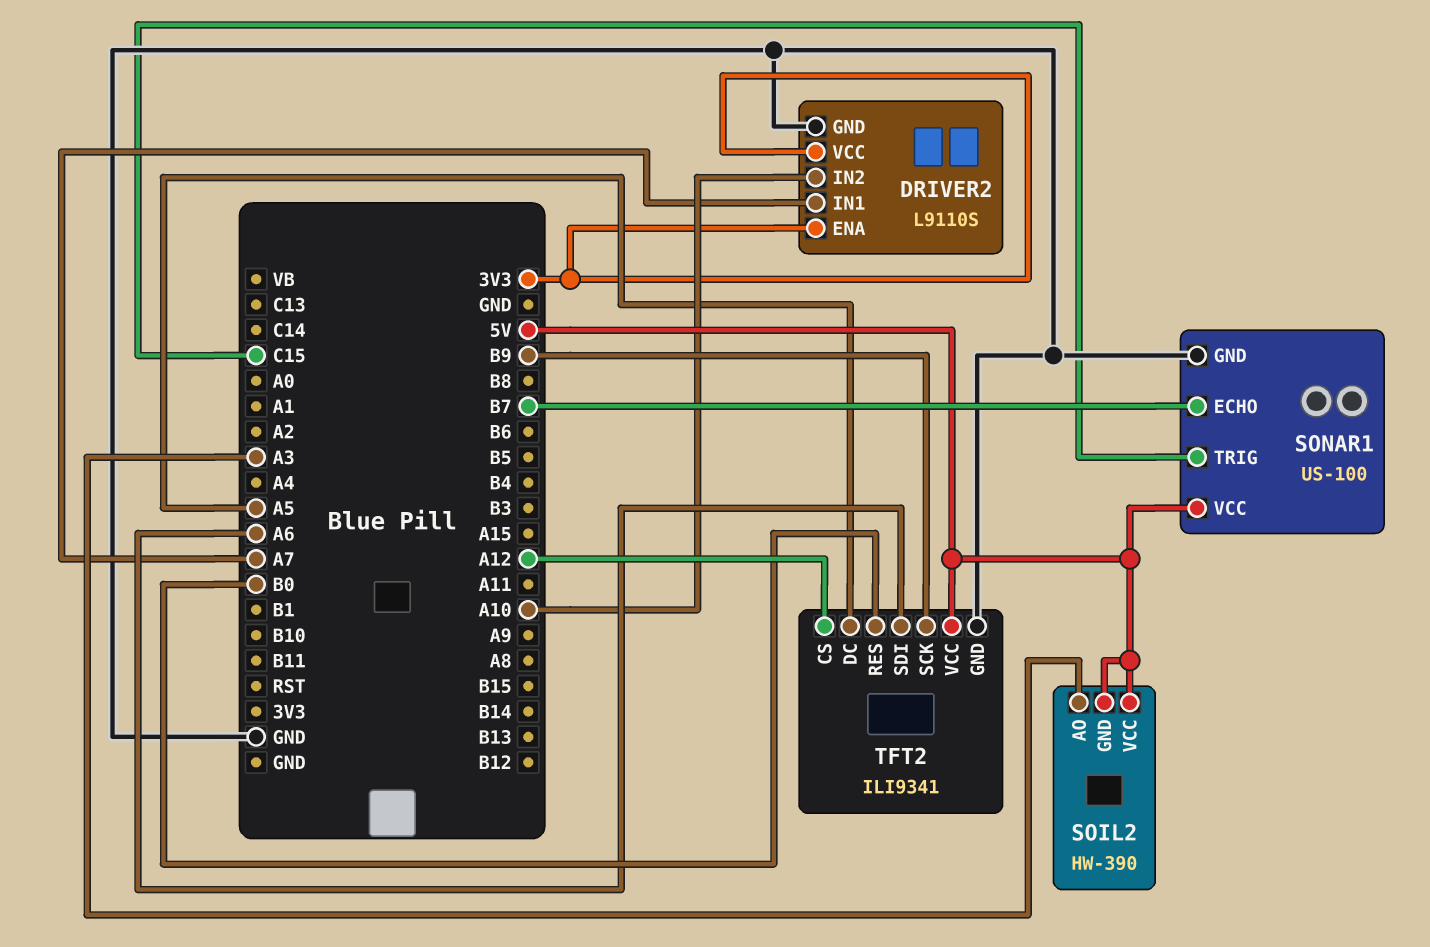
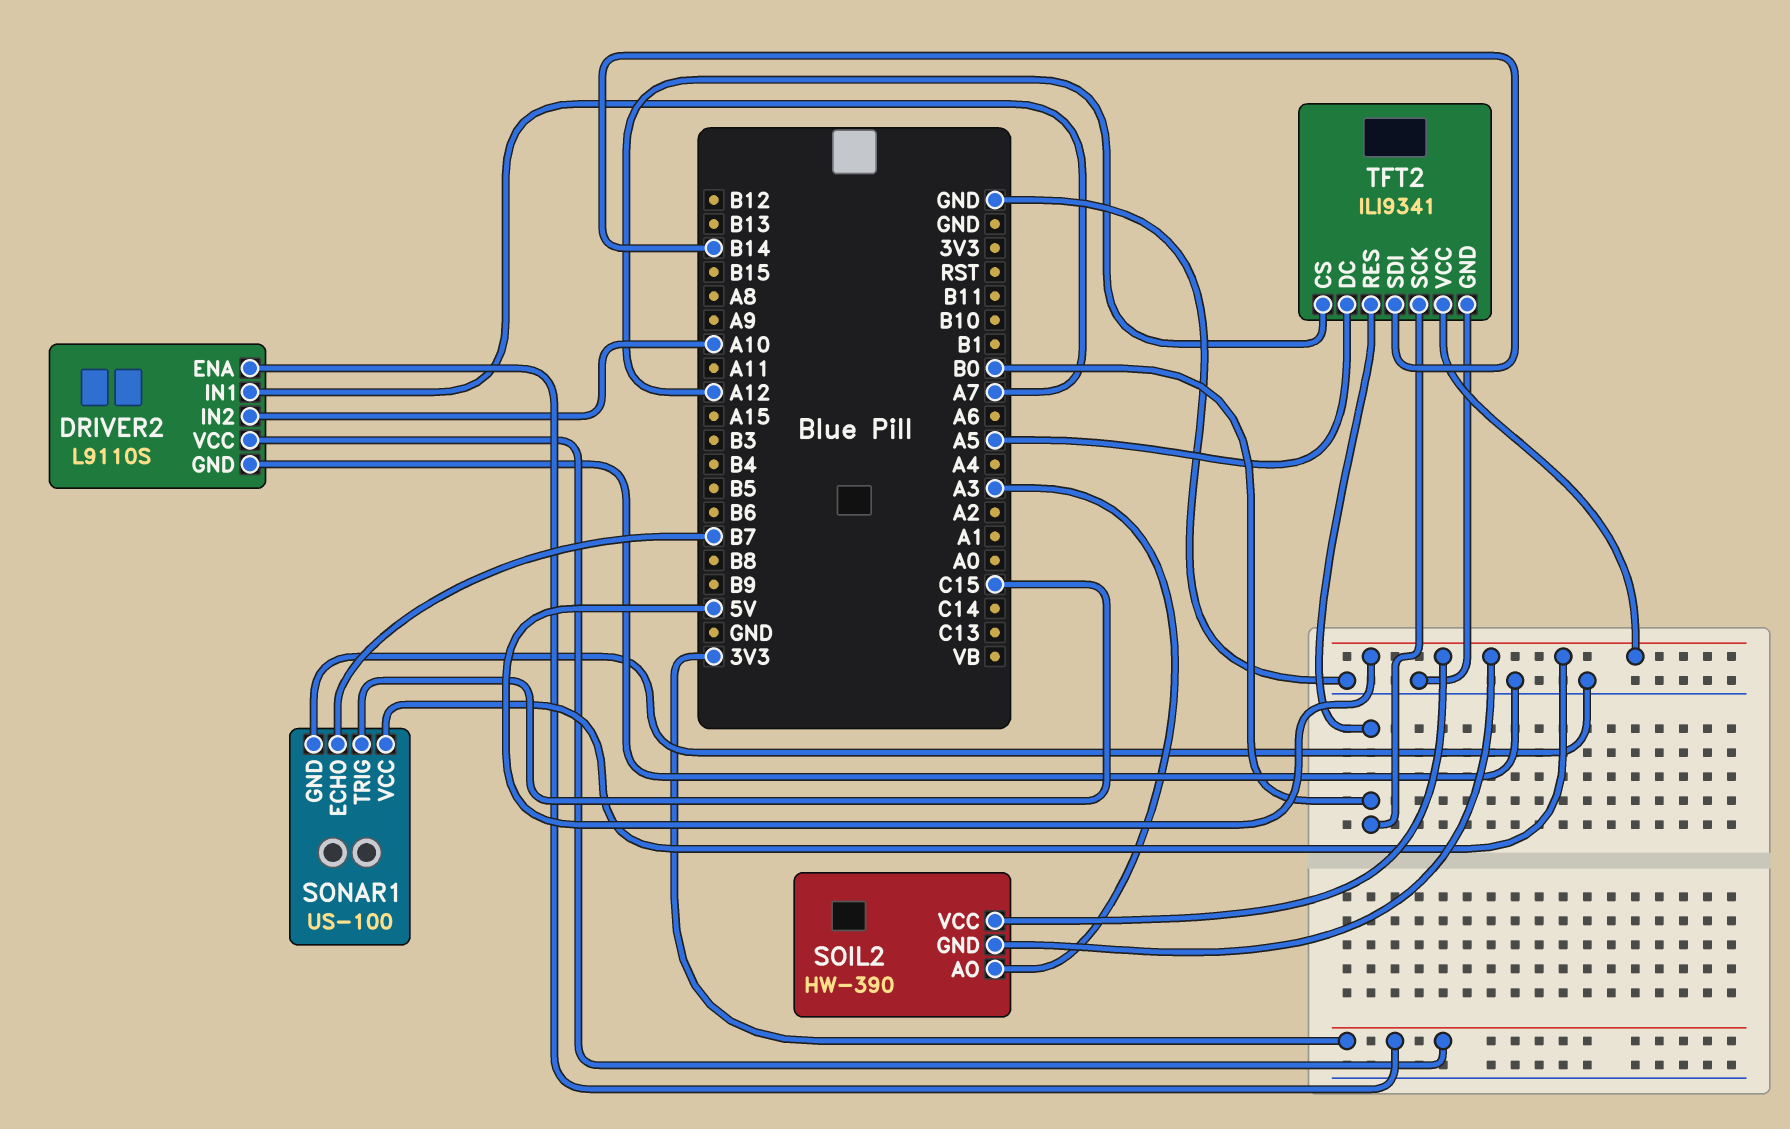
TFT2 pin SCK: B9 -> B0
TFT2 pin SDI: A6 -> B14

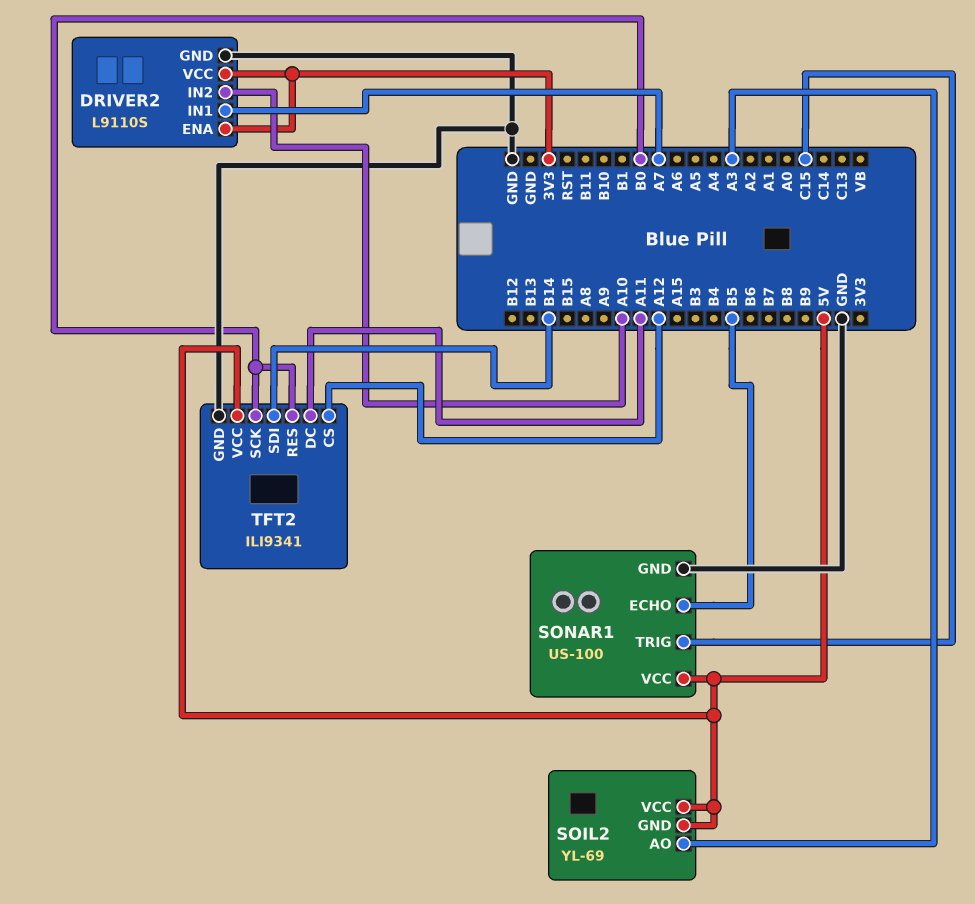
SOIL2: HW-390 -> YL-69
SONAR1 pin ECHO: B7 -> B5
TFT2 pin DC: A5 -> A11

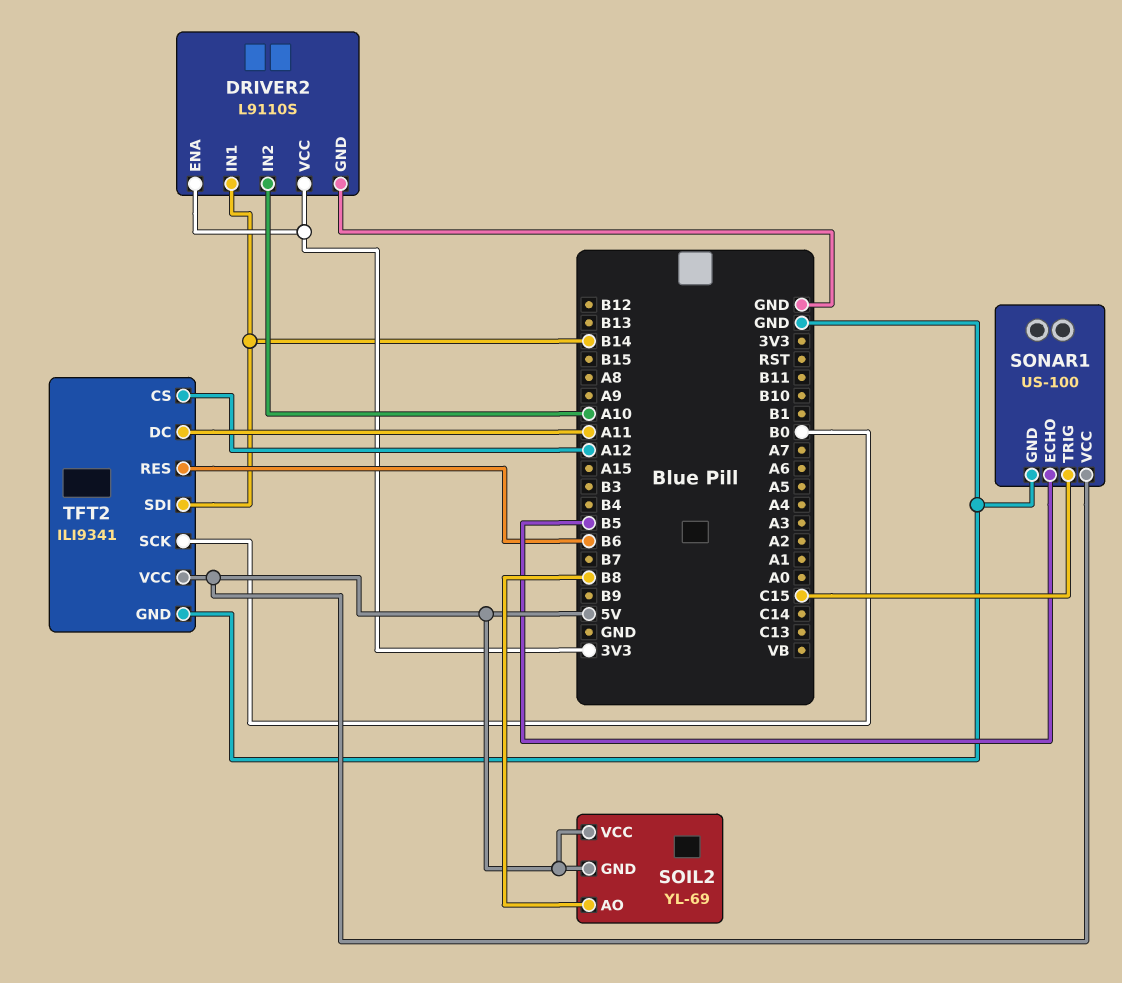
DRIVER2 pin IN1: A7 -> B14
SOIL2 pin AO: A3 -> B8
TFT2 pin RES: B0 -> B6

